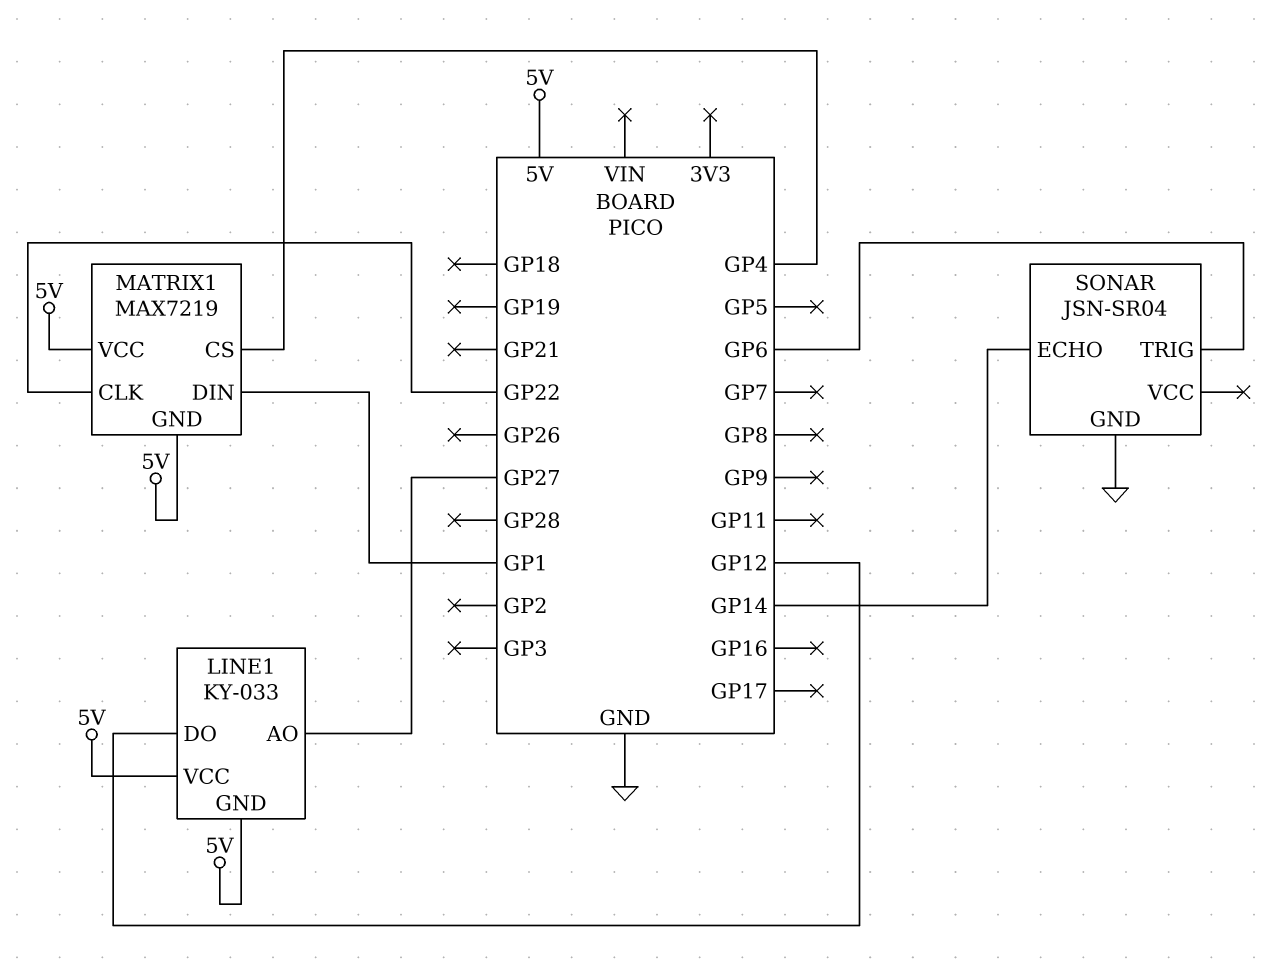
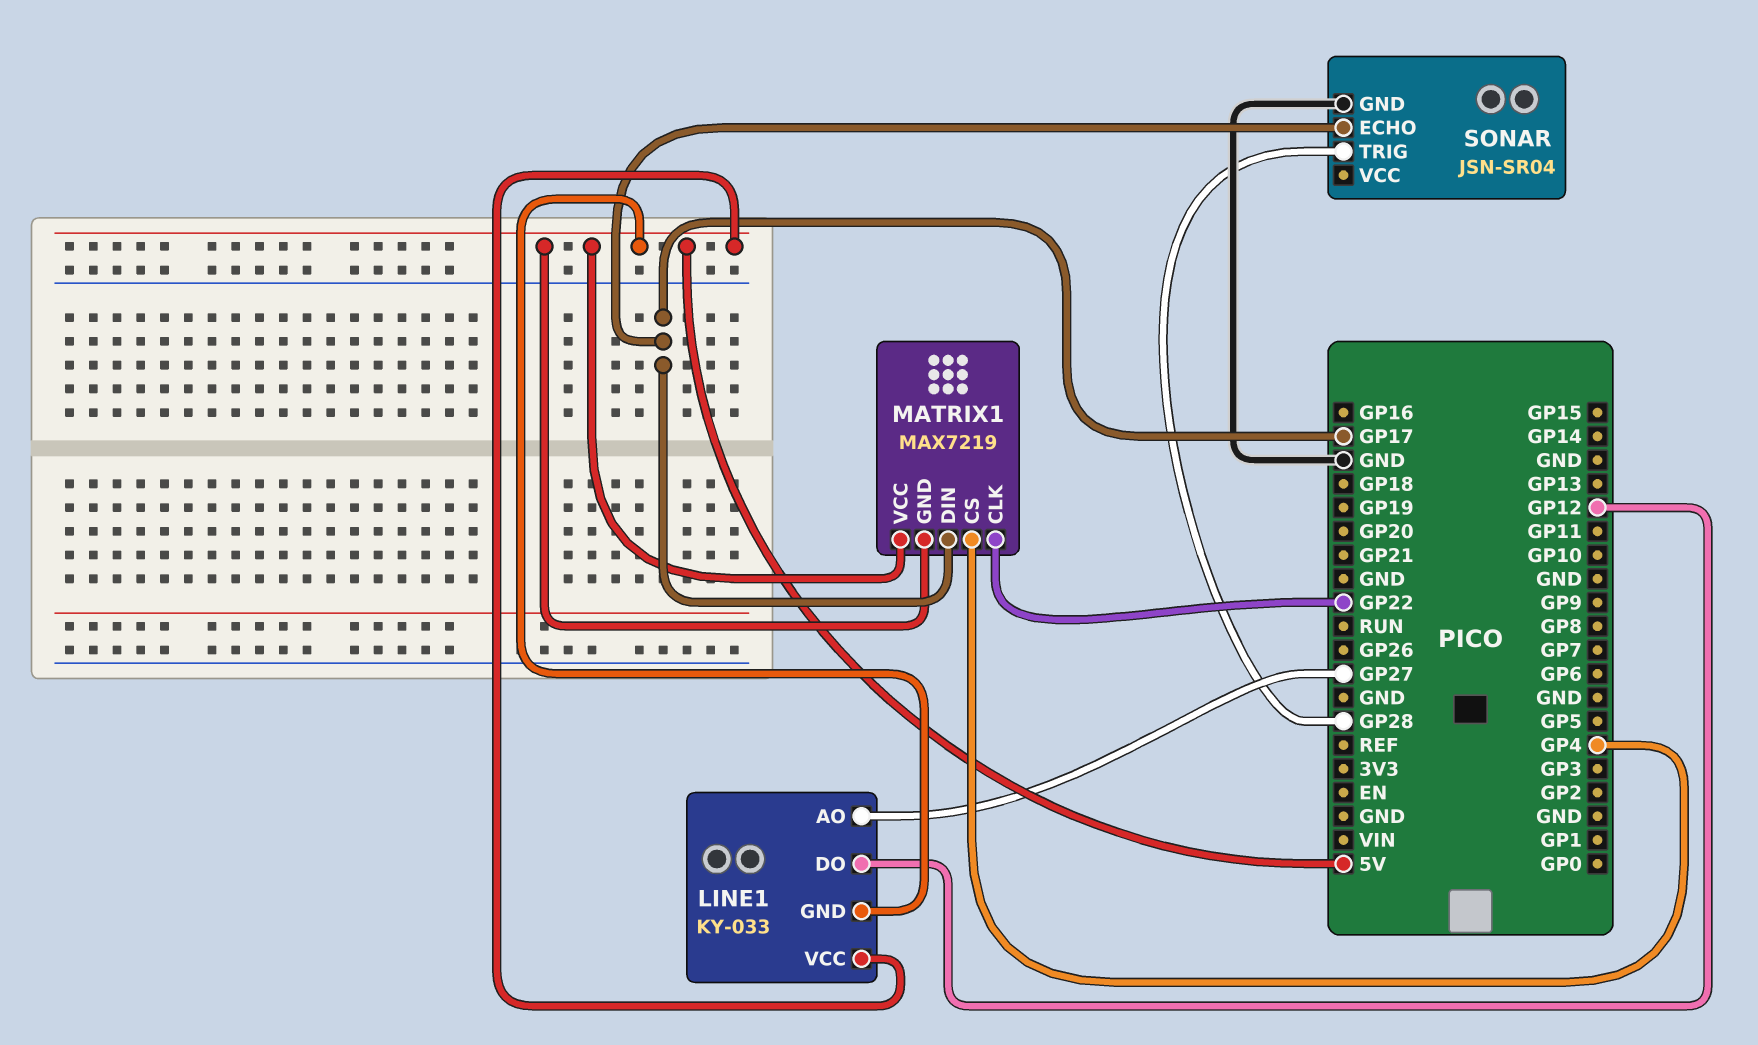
MATRIX1 pin DIN: GP1 -> GP17
SONAR pin ECHO: GP14 -> GP17
SONAR pin TRIG: GP6 -> GP28

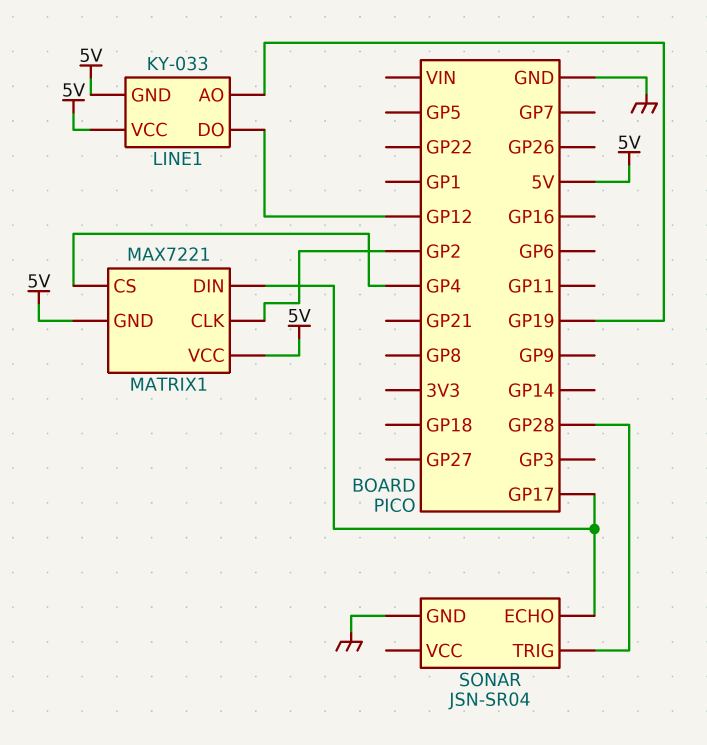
LINE1 pin AO: GP27 -> GP19
MATRIX1: MAX7219 -> MAX7221
MATRIX1 pin CLK: GP22 -> GP2

